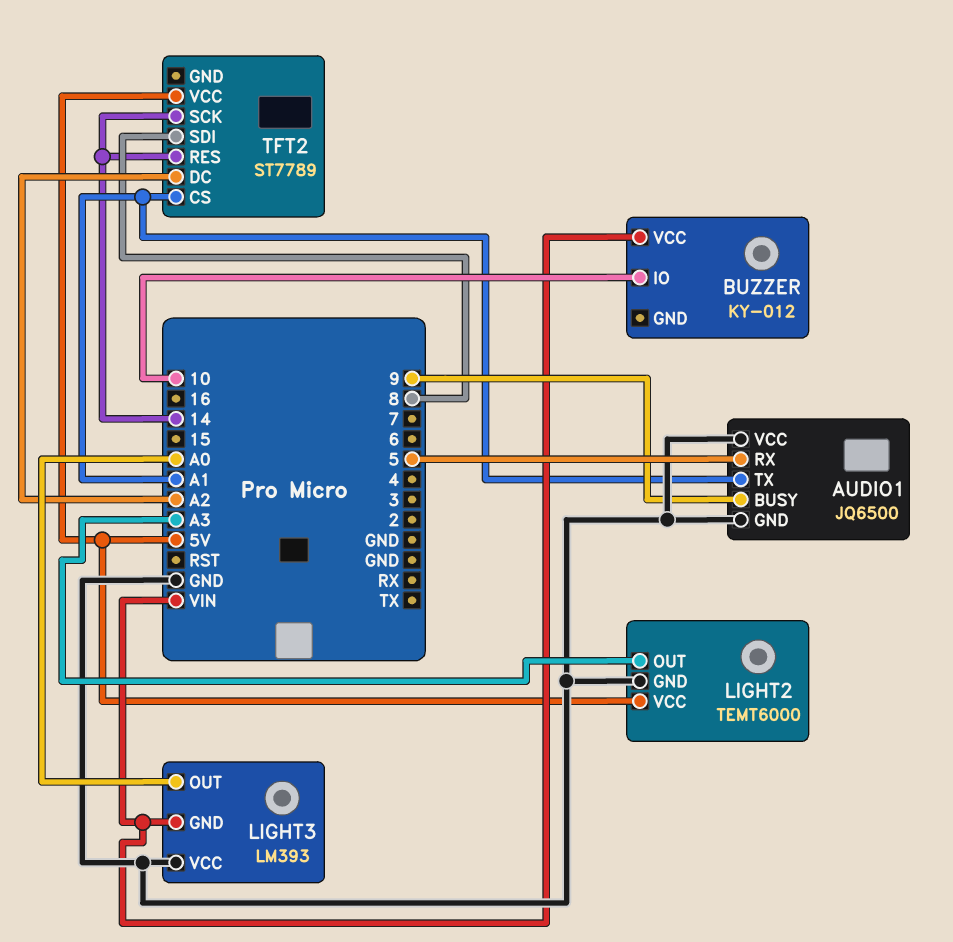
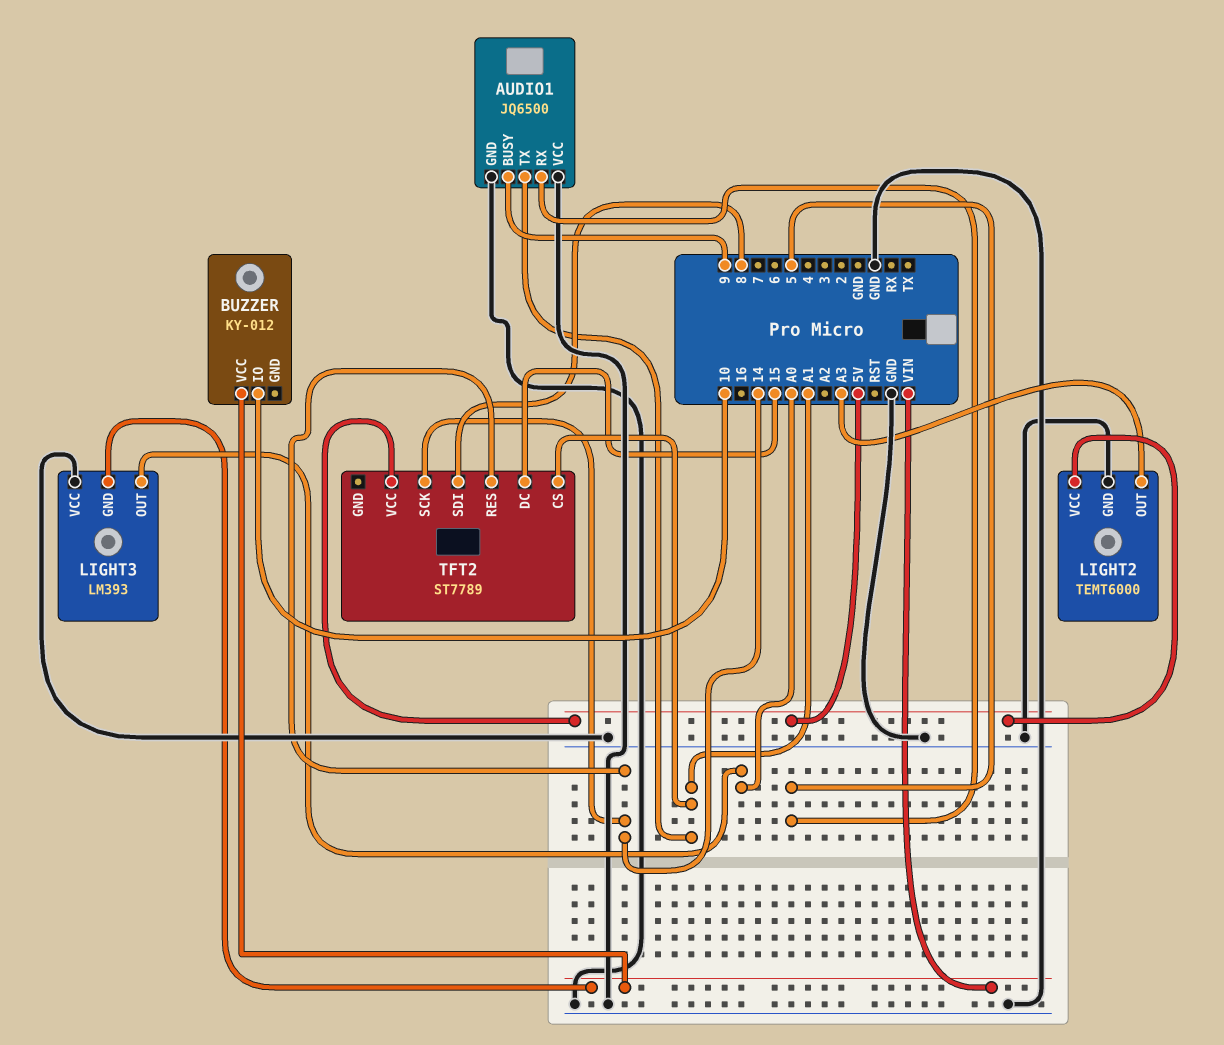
TFT2 pin DC: A2 -> 15

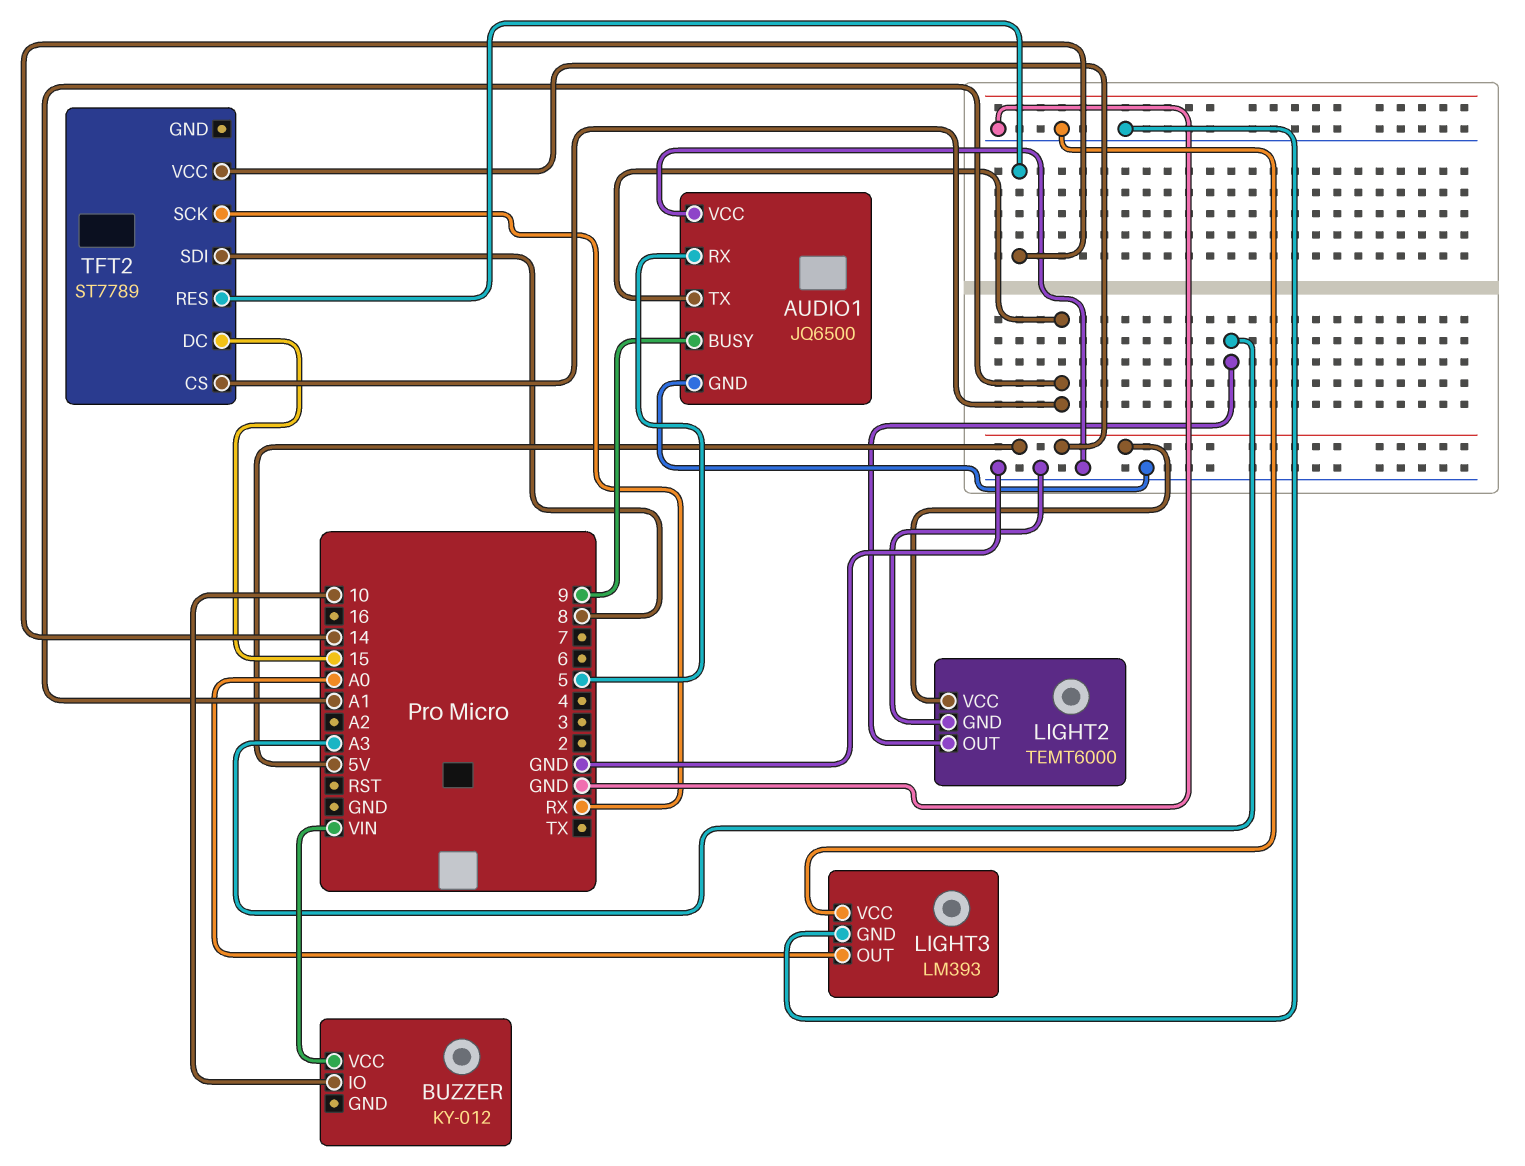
LIGHT3 pin GND: VIN -> GND
TFT2 pin SCK: 14 -> RX

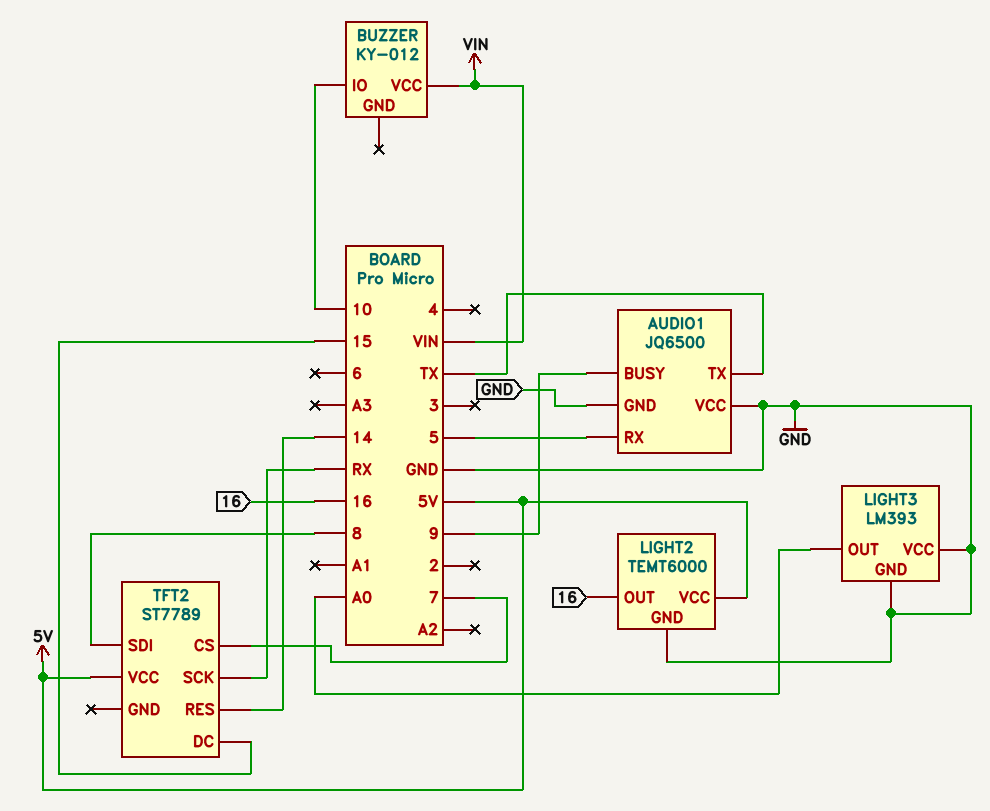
AUDIO1 pin TX: A1 -> TX
LIGHT2 pin OUT: A3 -> 16
TFT2 pin CS: A1 -> 7

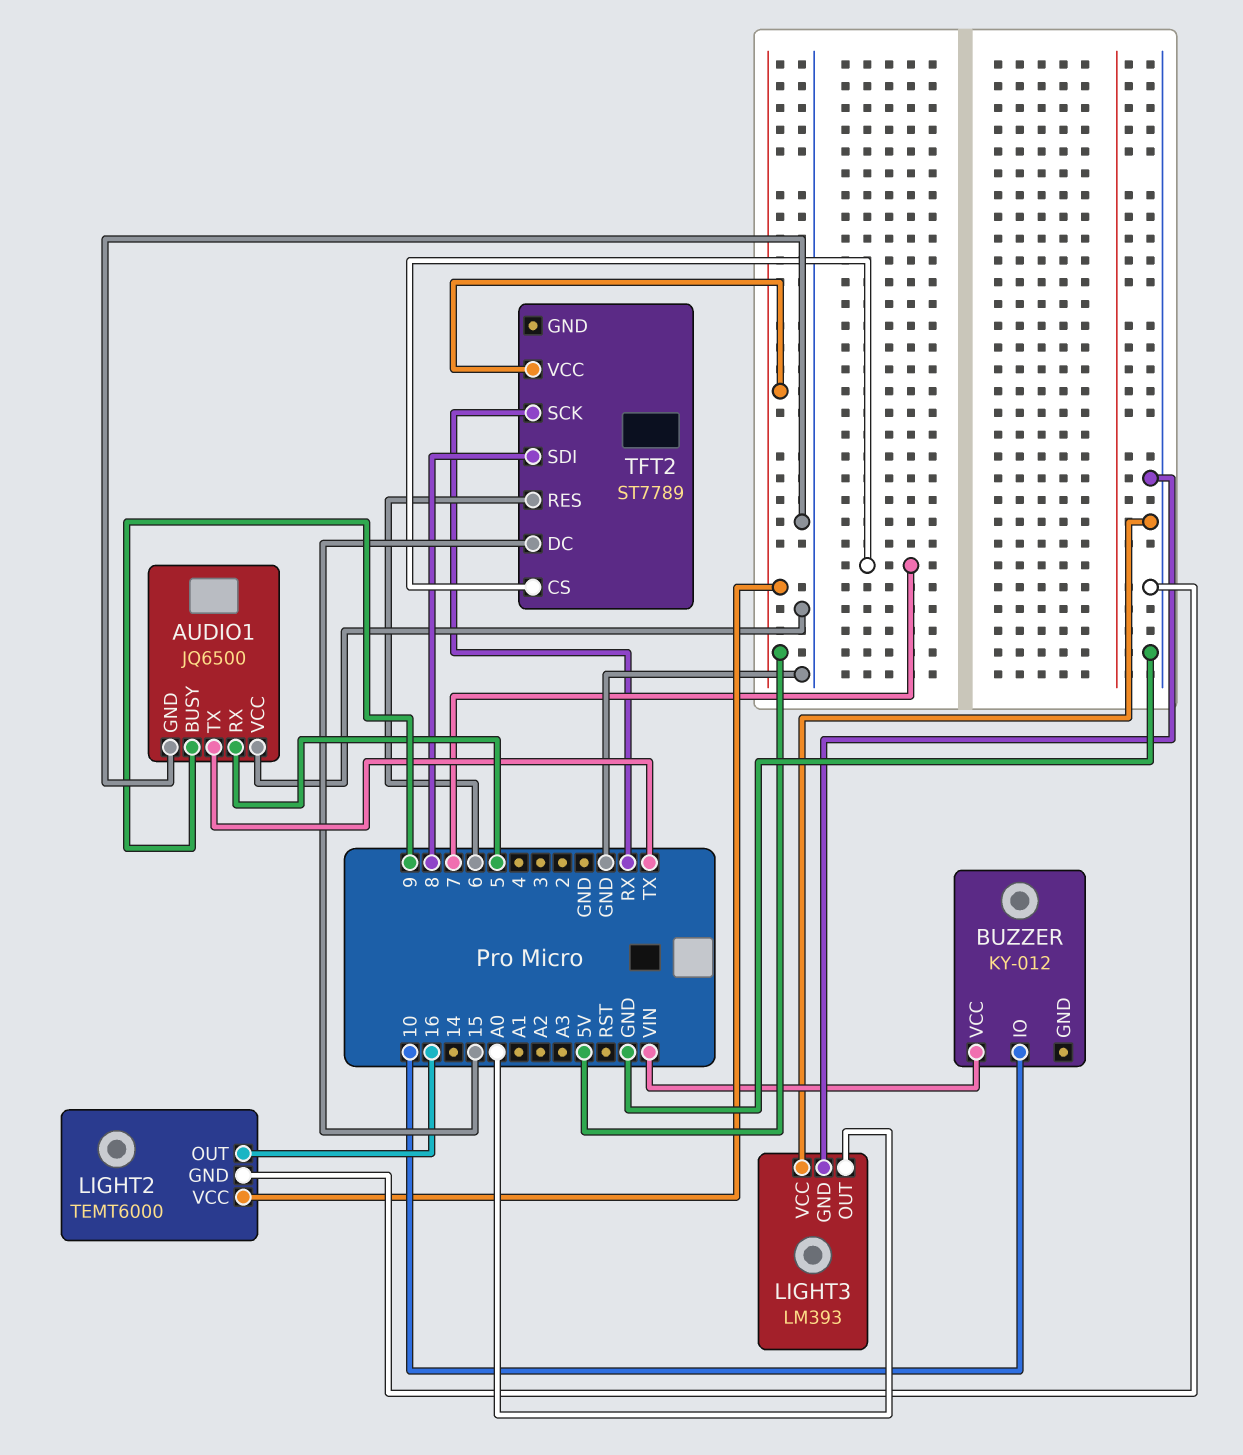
TFT2 pin RES: 14 -> 6

